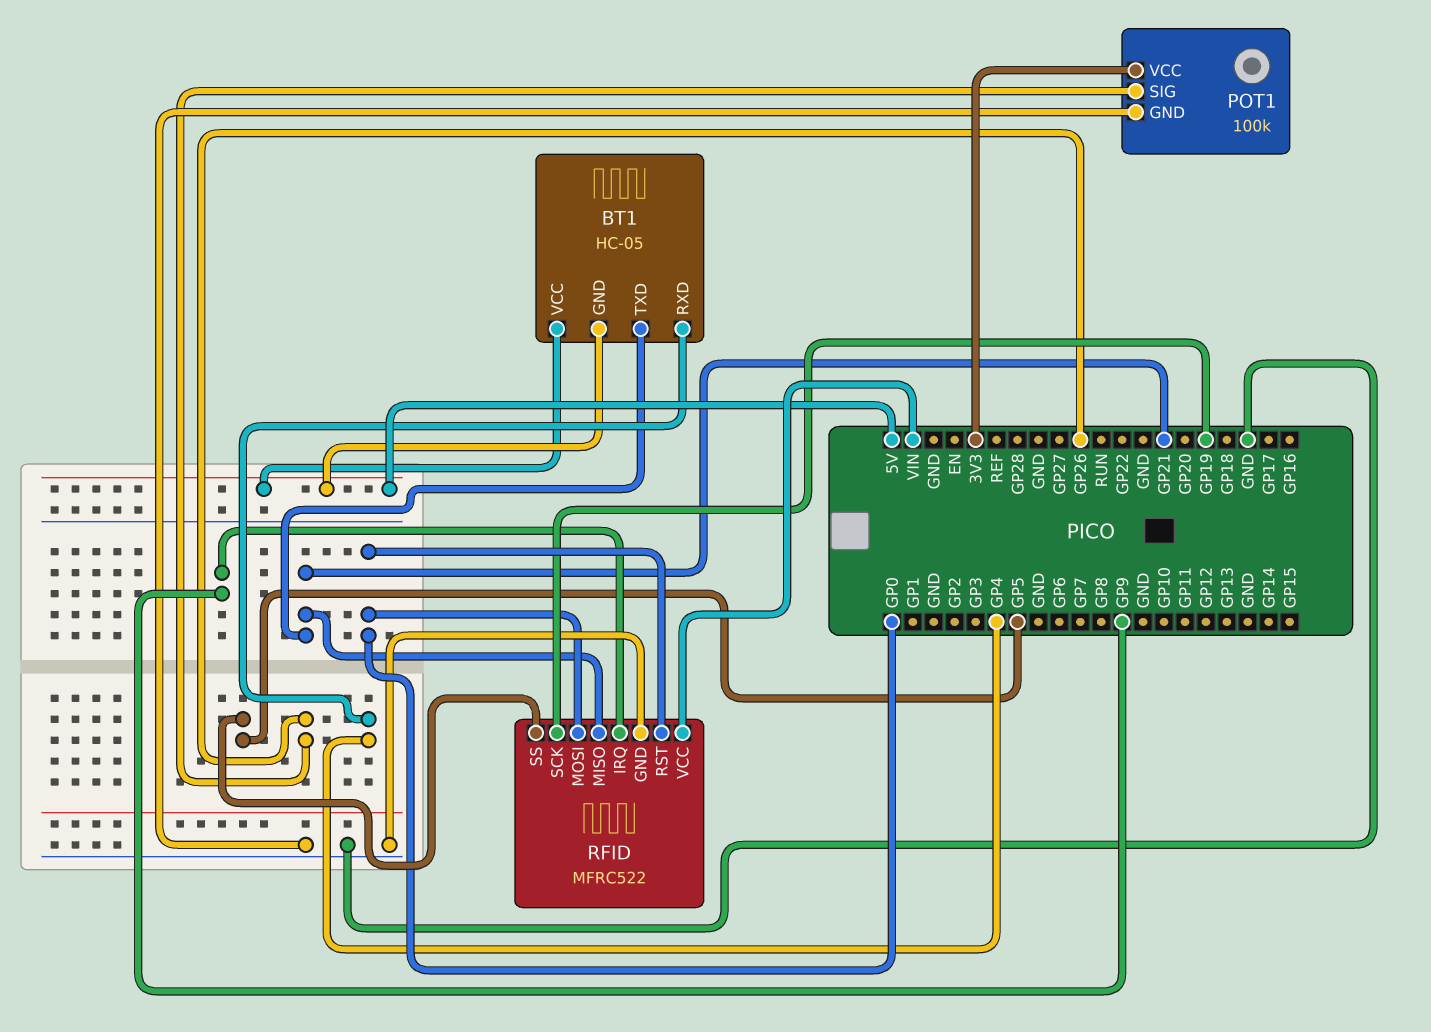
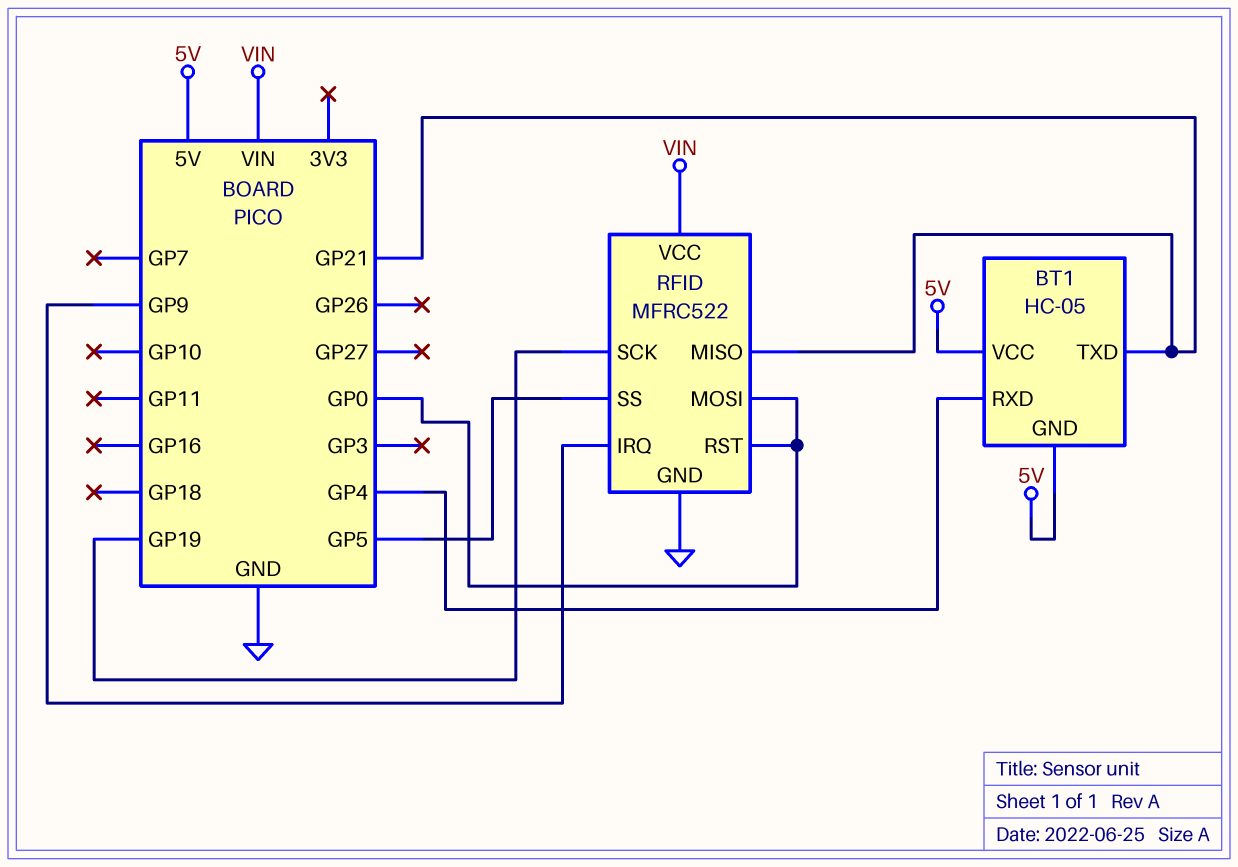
POT1: 100k -> none
POT1 pin GND: GND -> none
POT1 pin SIG: GP26 -> none
POT1 pin VCC: 3V3 -> none

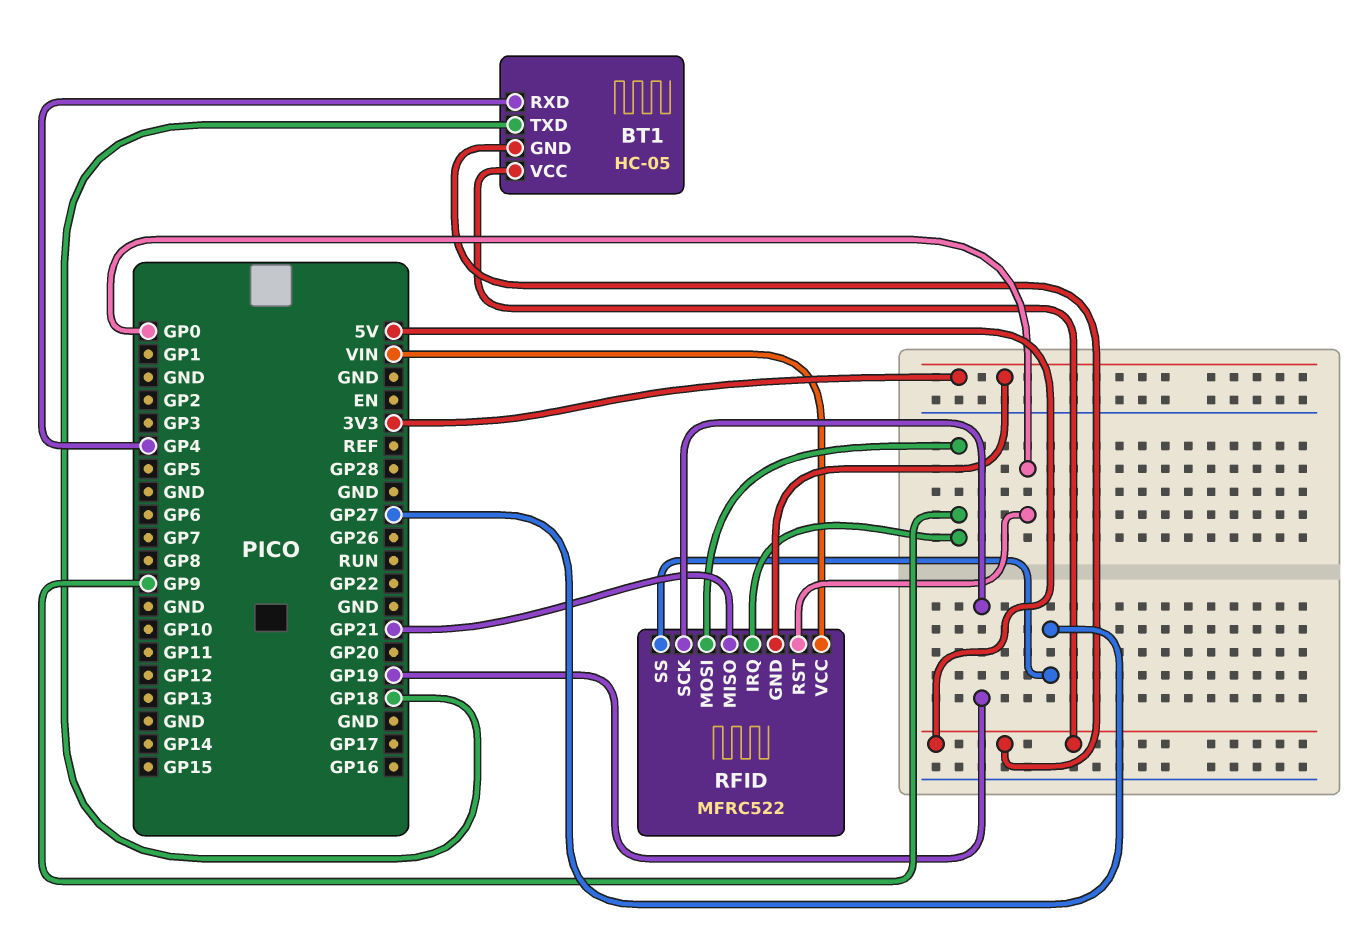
BT1 pin TXD: GP21 -> GP18
RFID pin GND: GND -> 3V3
RFID pin MOSI: GP0 -> GP9
RFID pin SS: GP5 -> GP27

